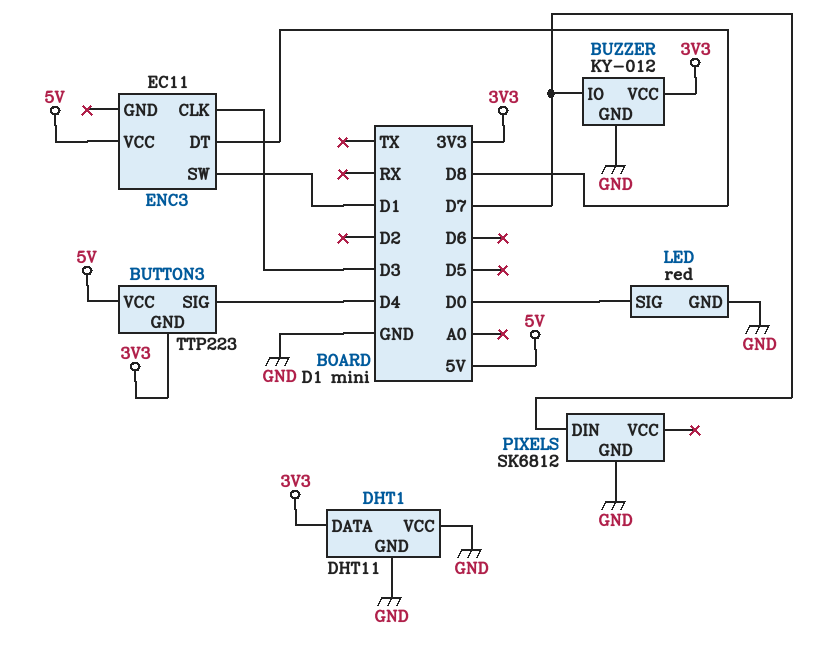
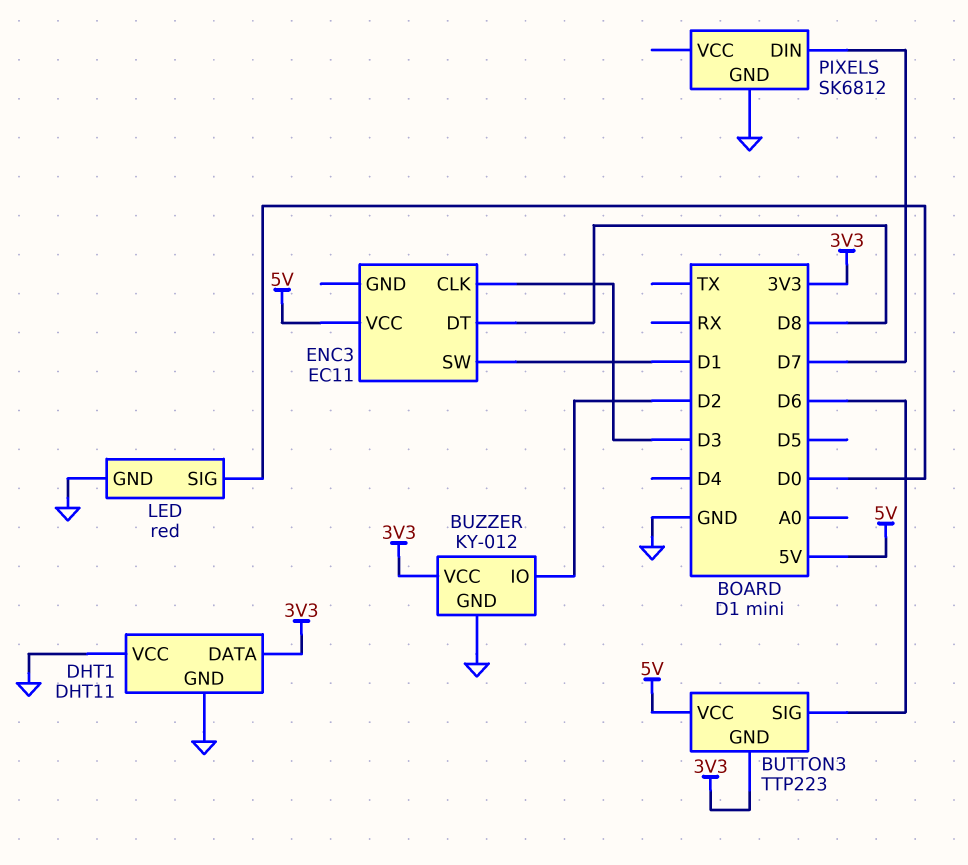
BUTTON3 pin SIG: D4 -> D6
BUZZER pin IO: D7 -> D2

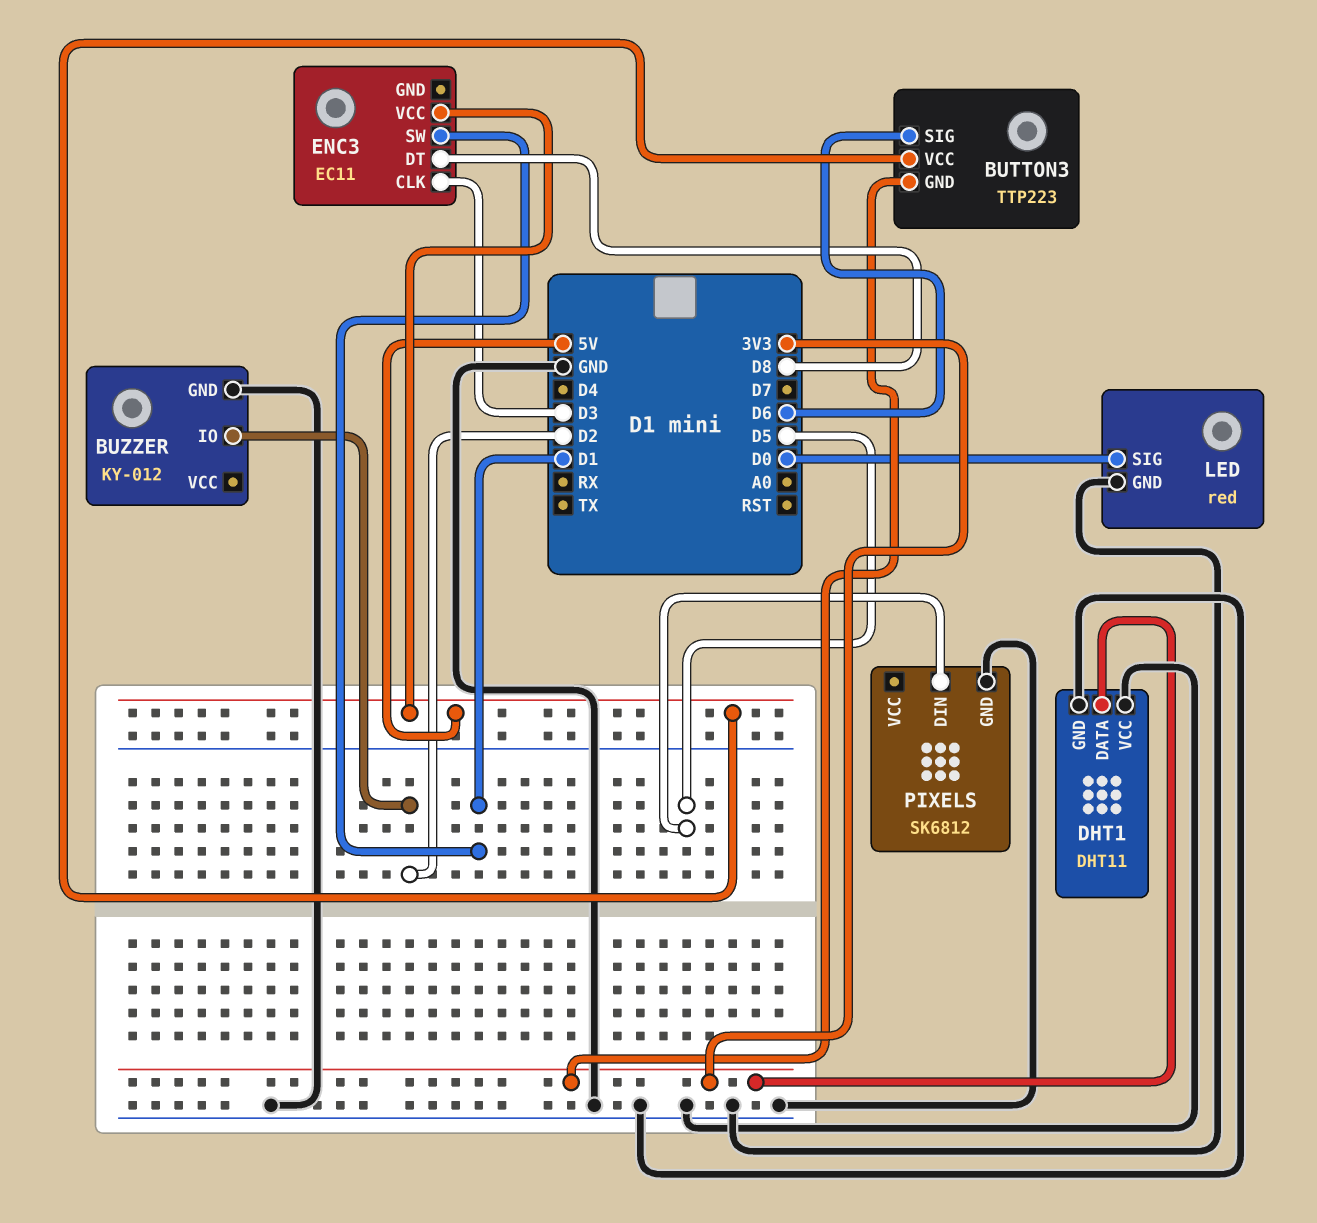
BUZZER pin VCC: 3V3 -> none
PIXELS pin DIN: D7 -> D5

